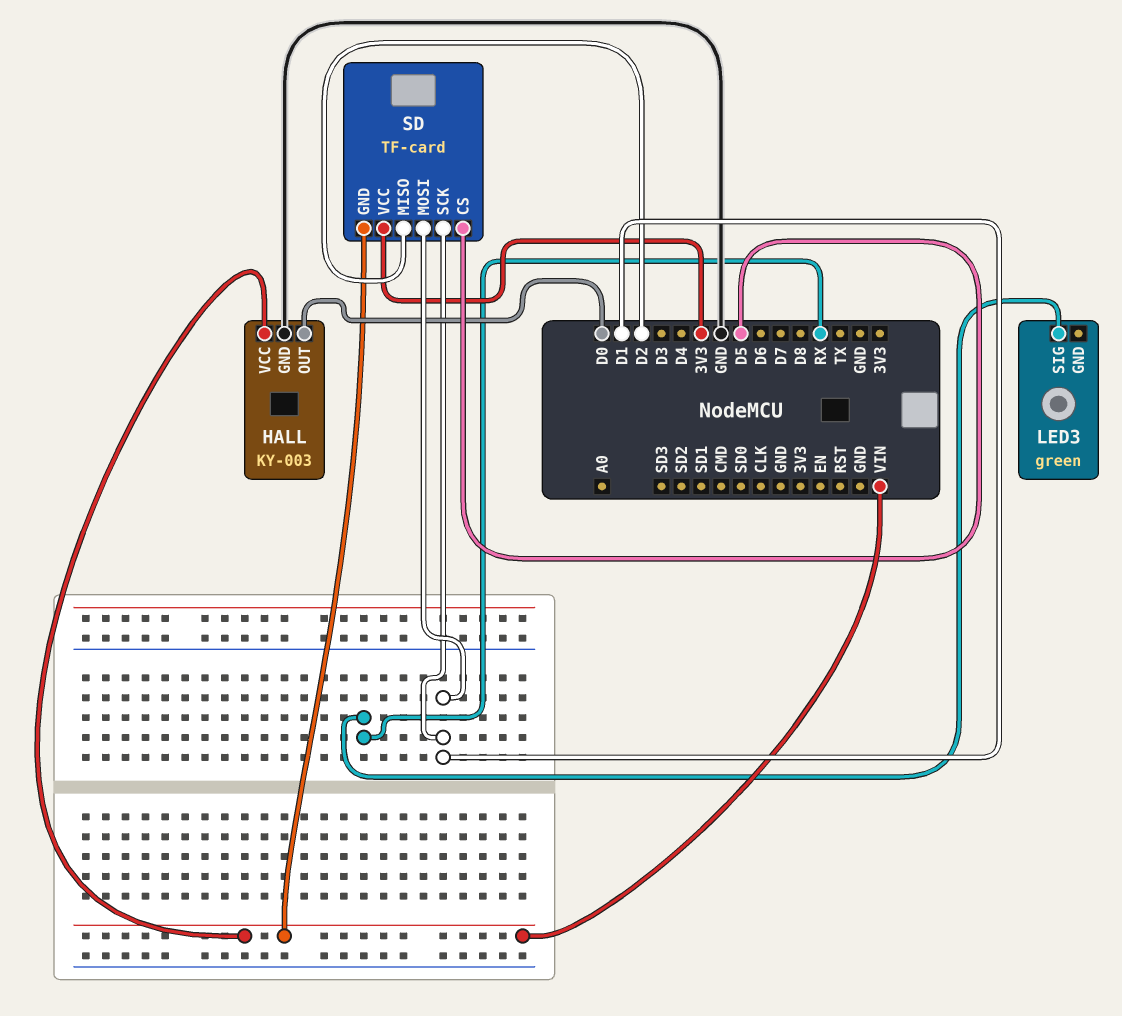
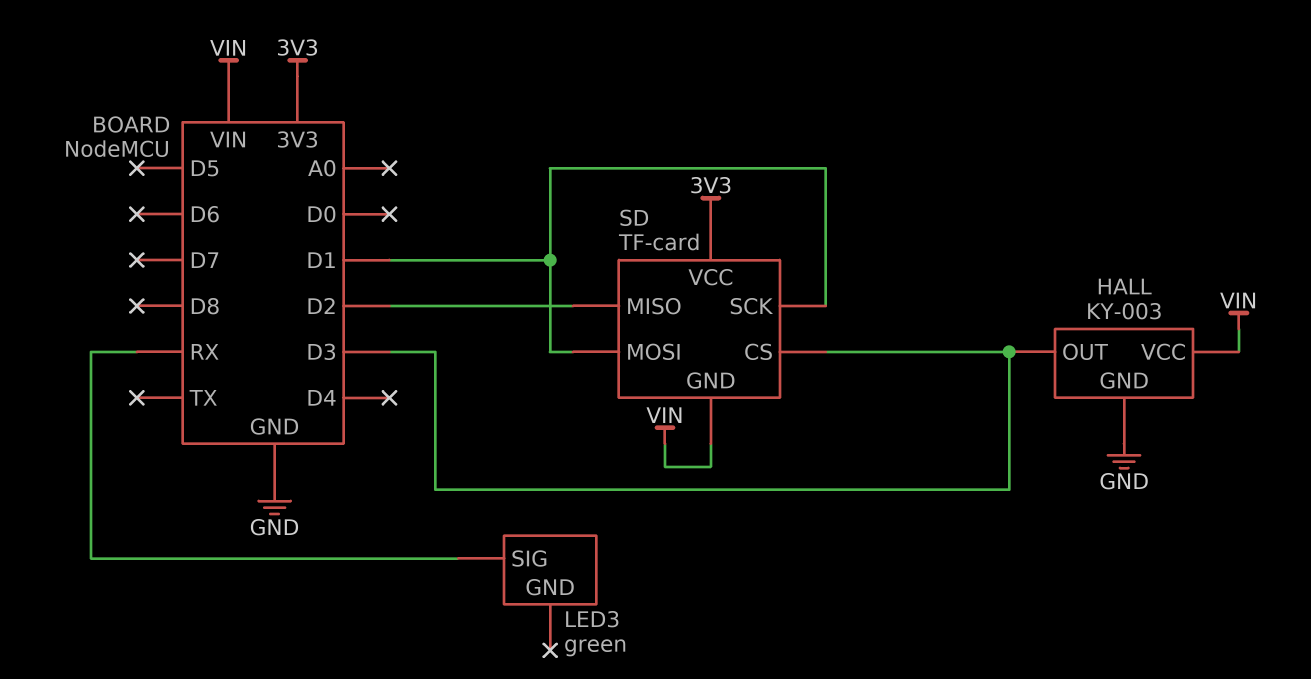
HALL pin OUT: D0 -> D3
SD pin CS: D5 -> D3

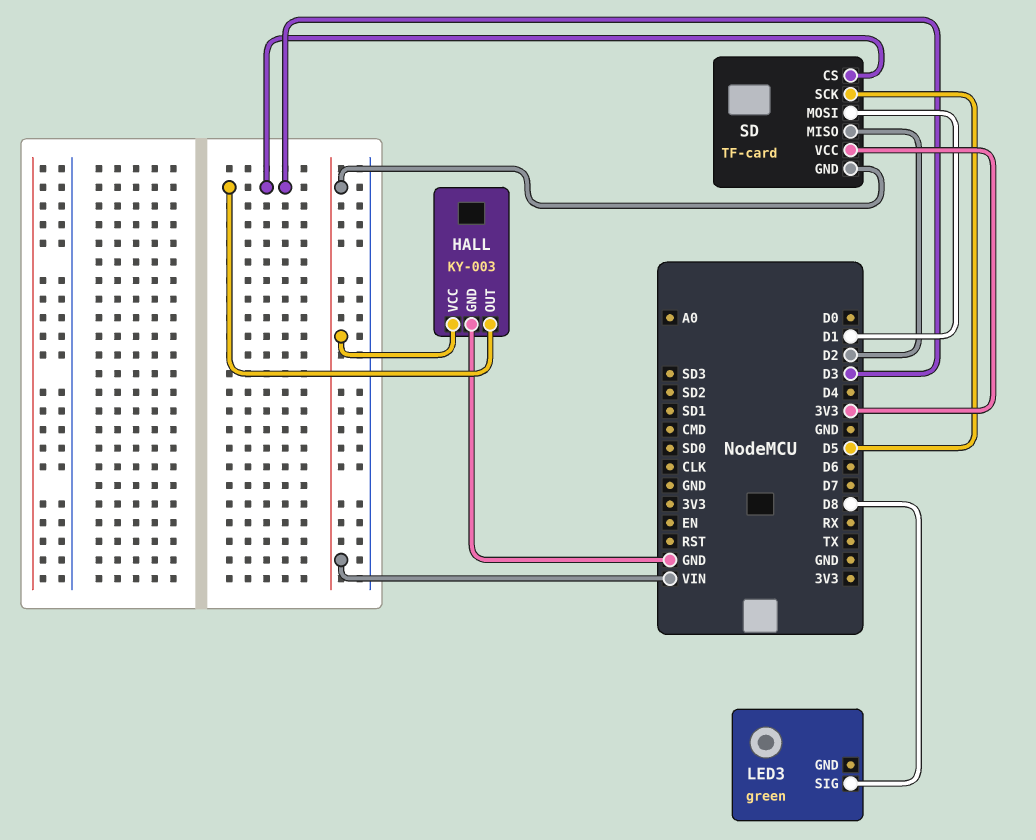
LED3 pin SIG: RX -> D8
SD pin SCK: D1 -> D5

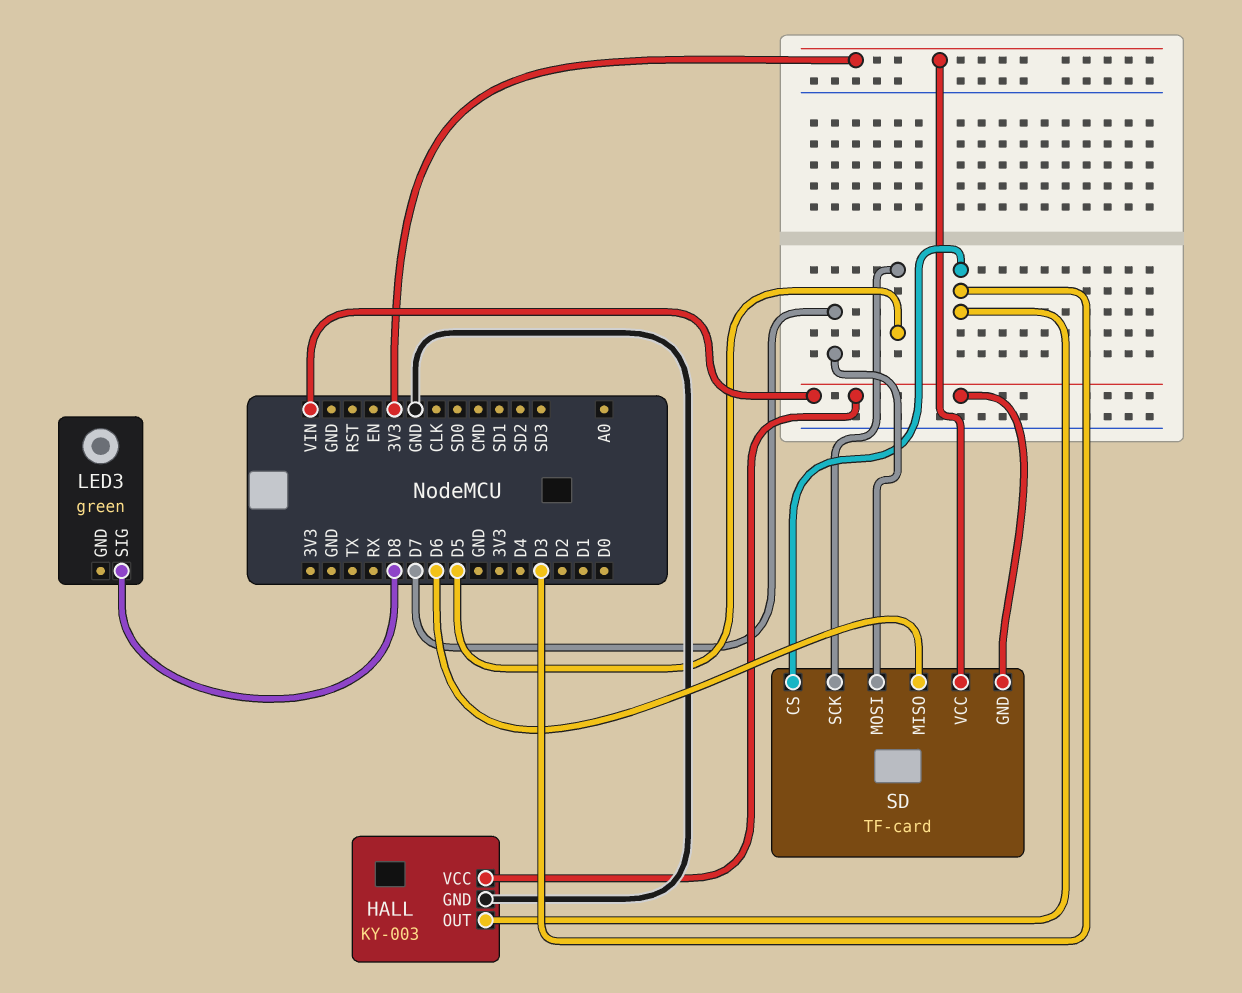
SD pin MISO: D2 -> D6
SD pin MOSI: D1 -> D7

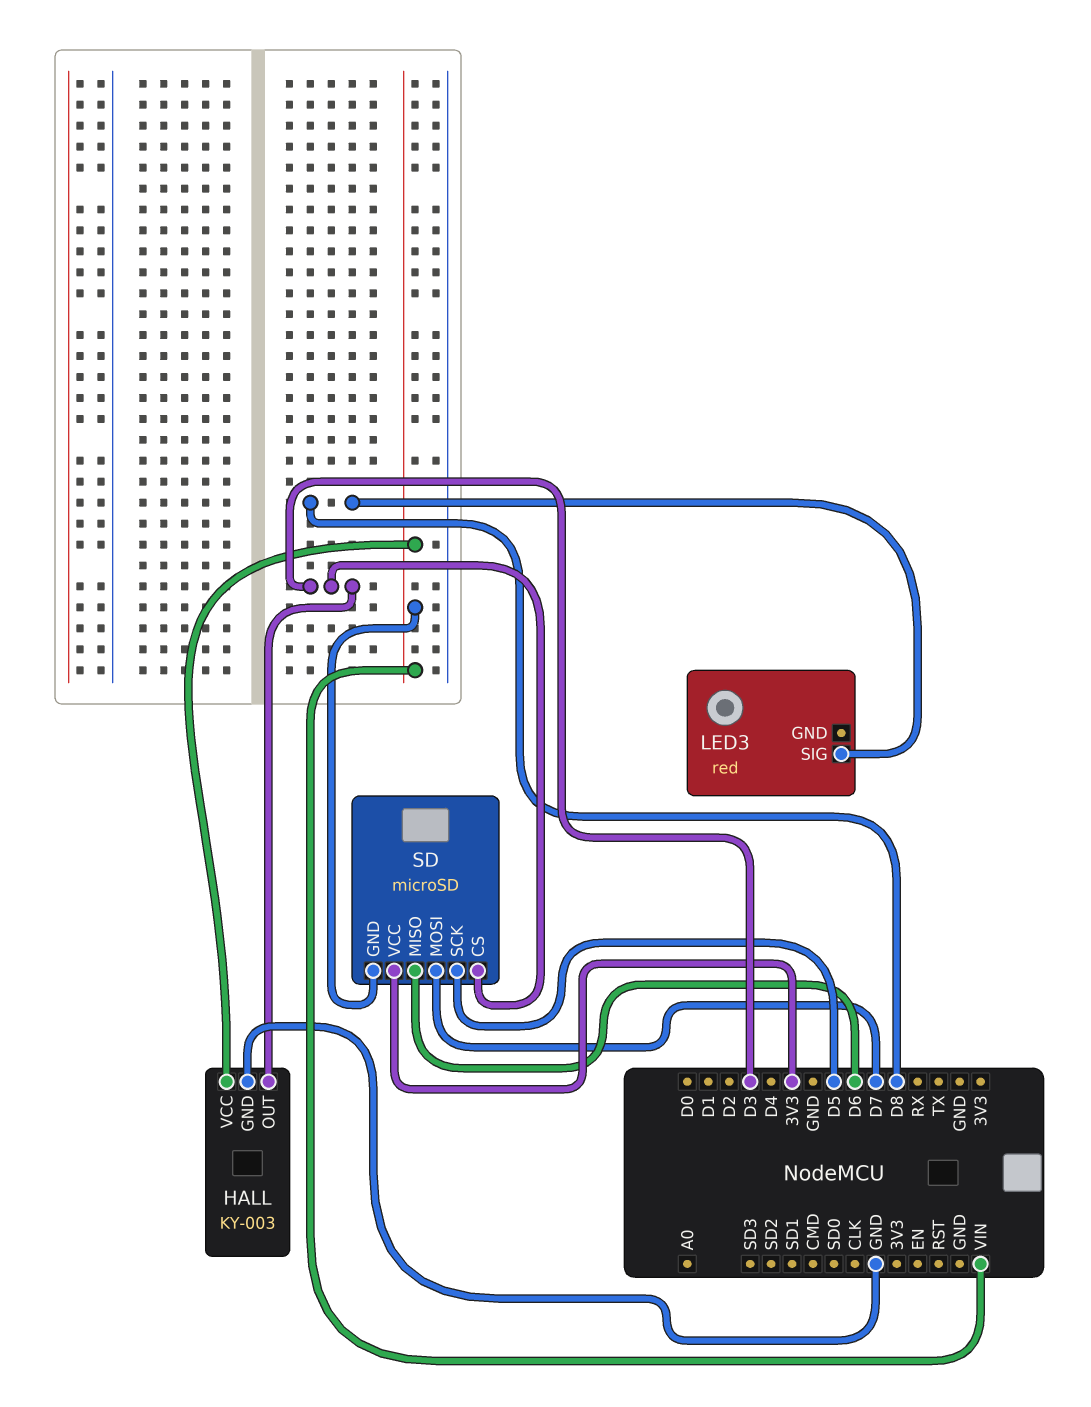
LED3: green -> red
SD: TF-card -> microSD

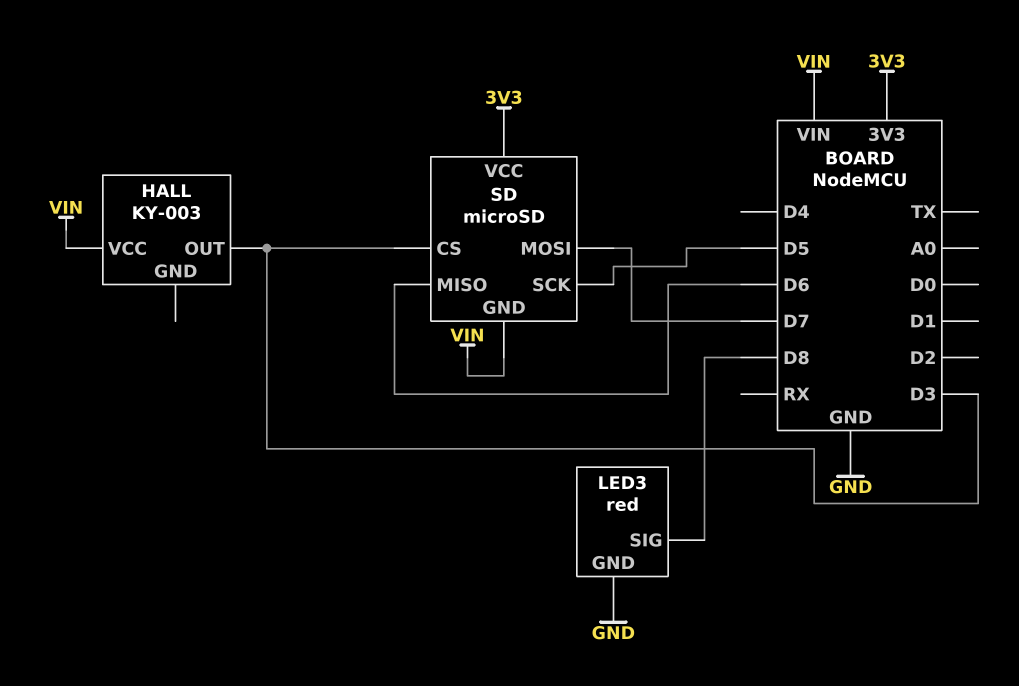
HALL pin GND: GND -> none
LED3 pin GND: none -> GND

